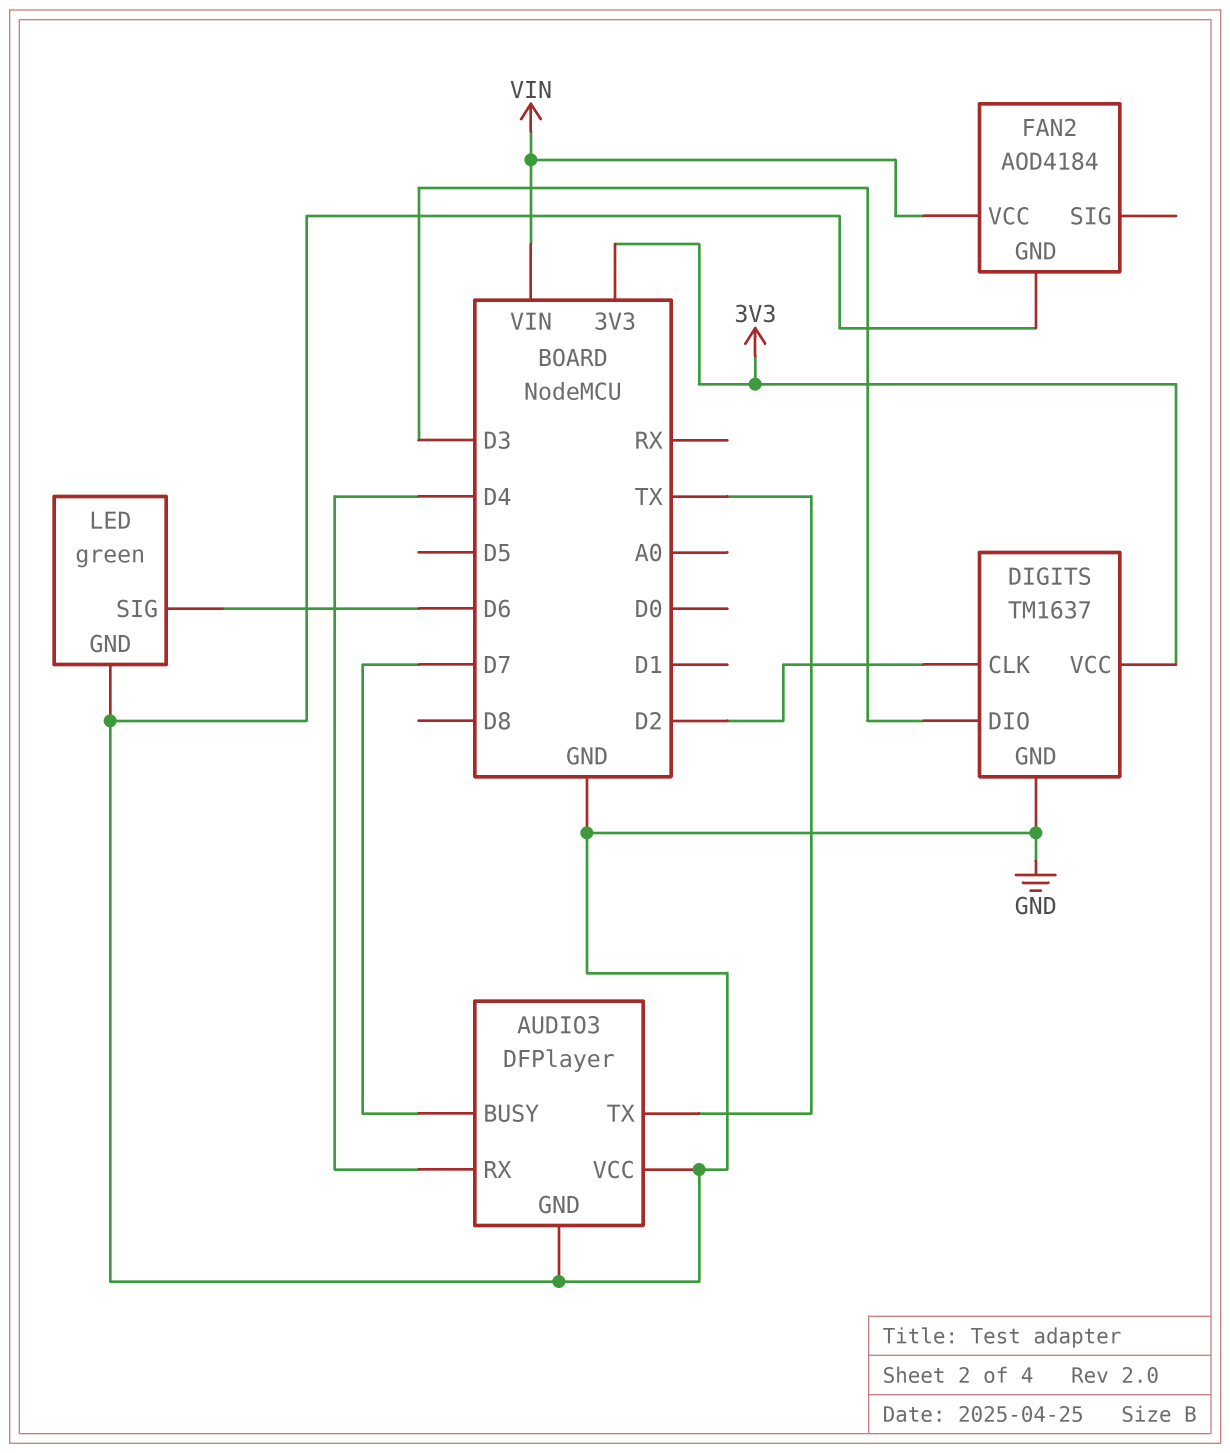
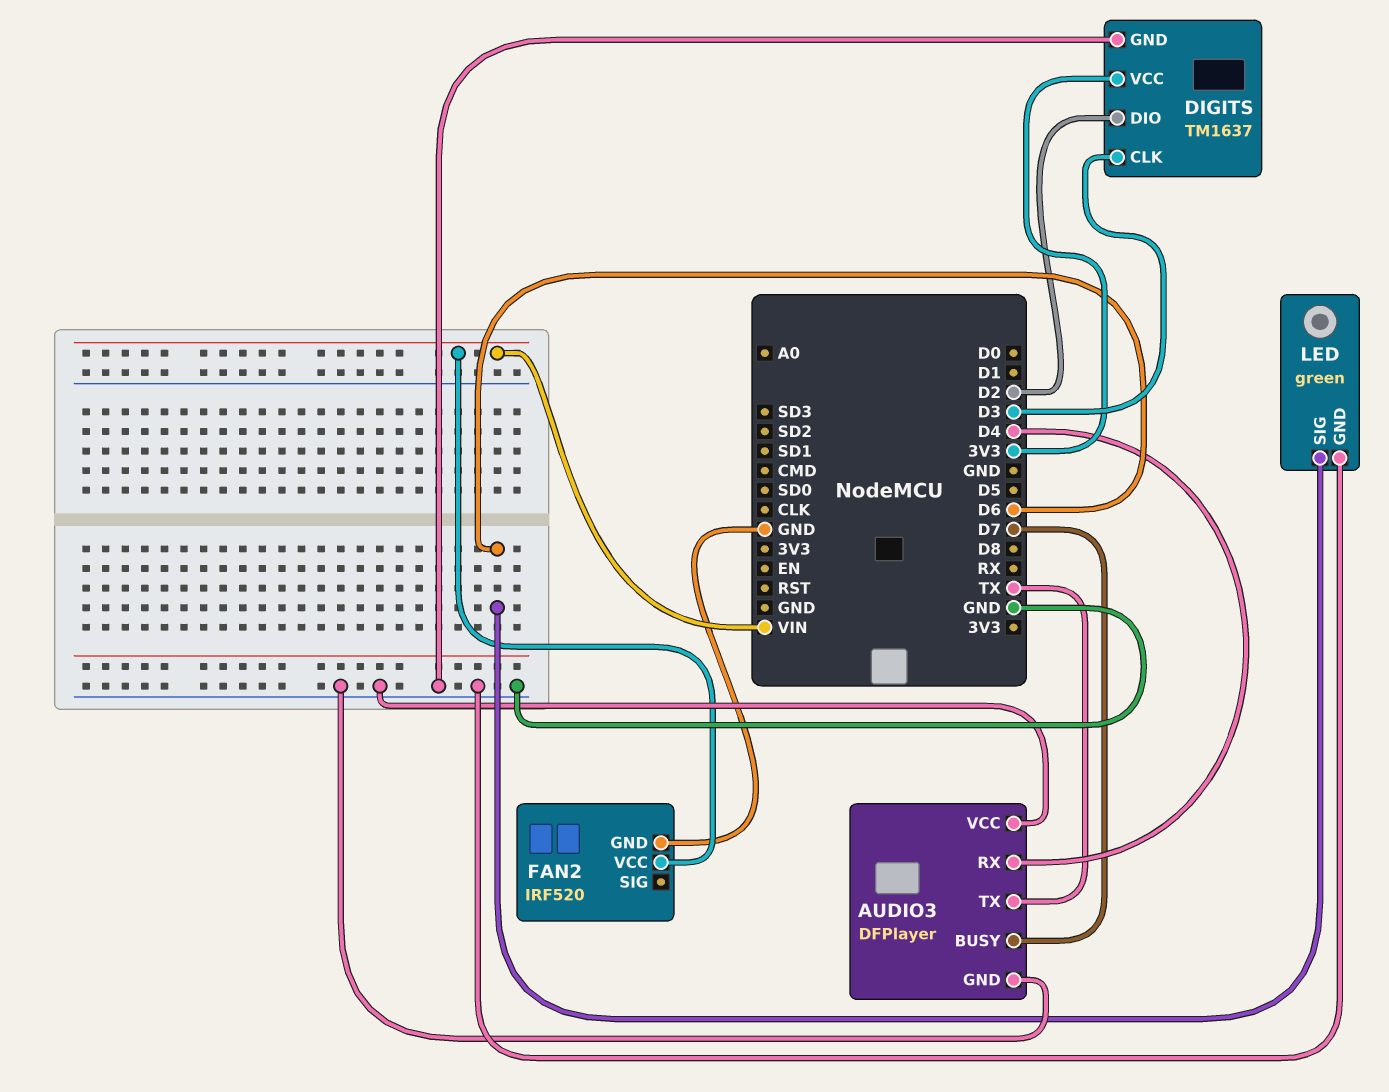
DIGITS pin CLK: D2 -> D3
DIGITS pin DIO: D3 -> D2
FAN2: AOD4184 -> IRF520

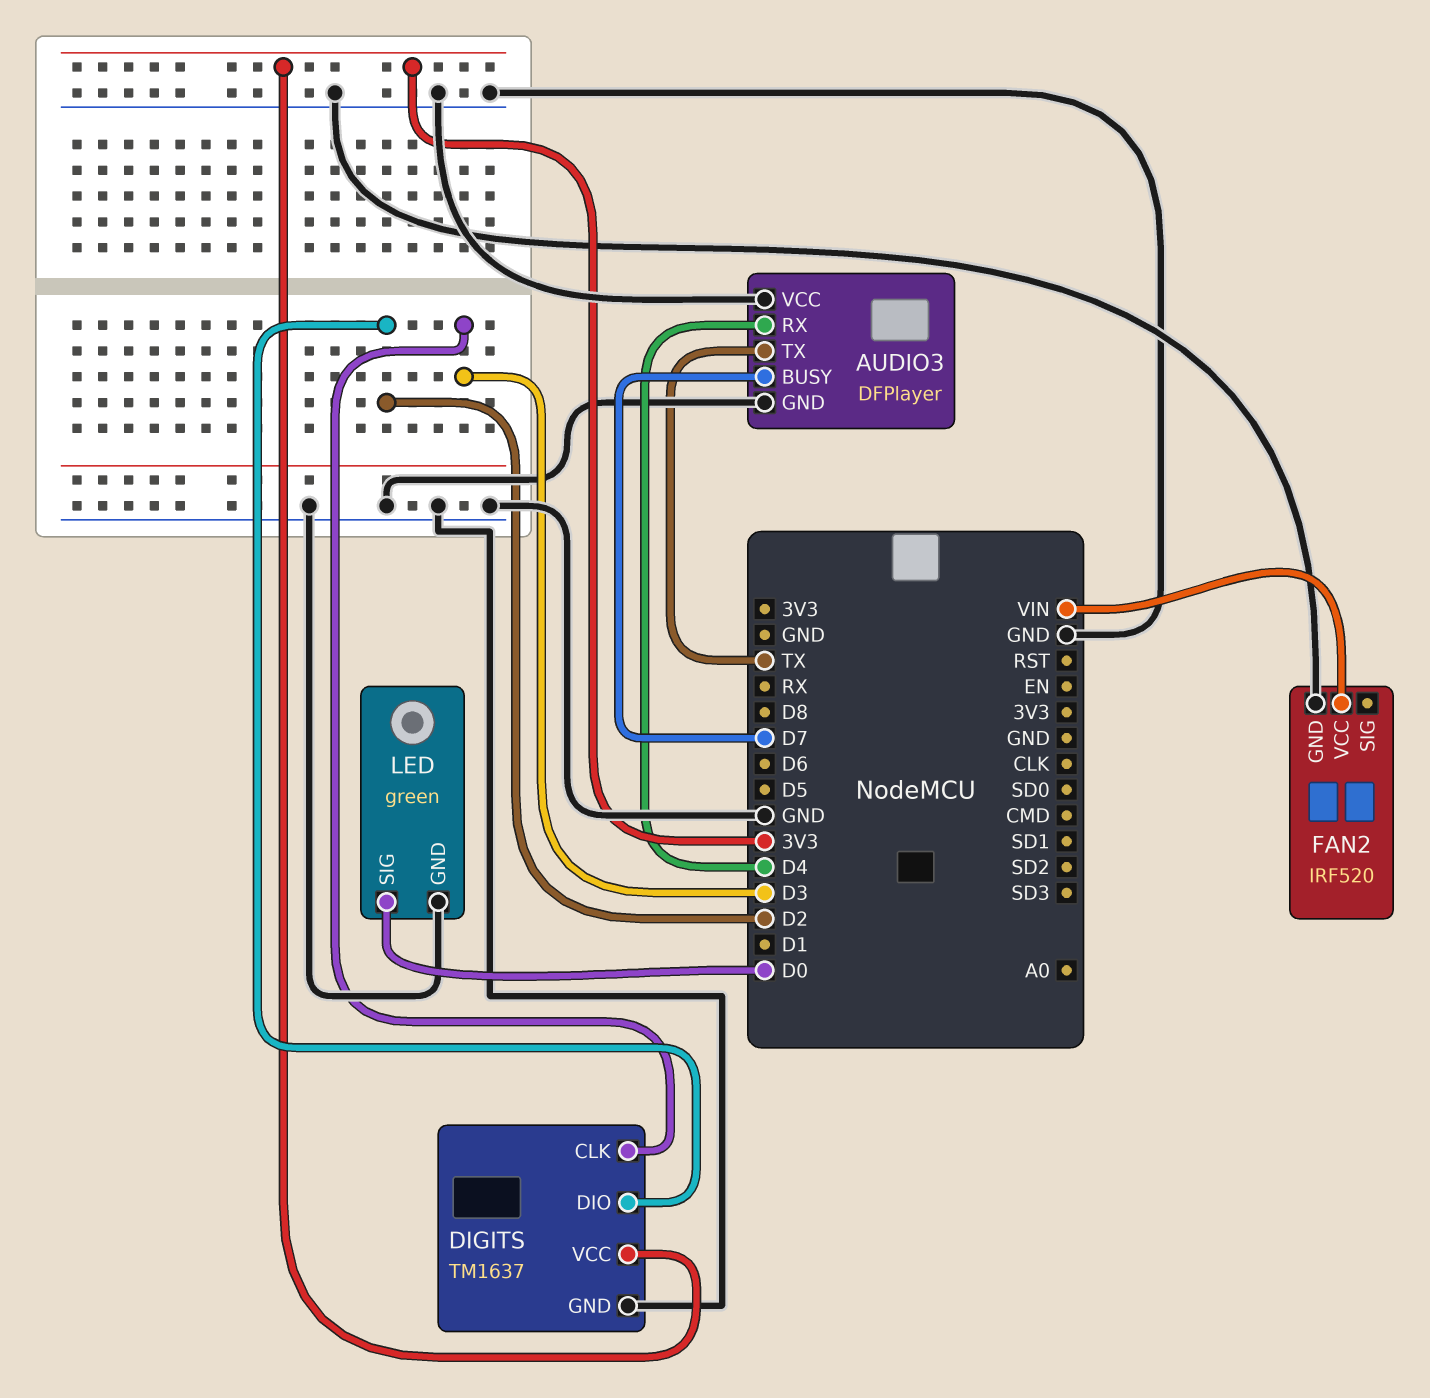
LED pin SIG: D6 -> D0

